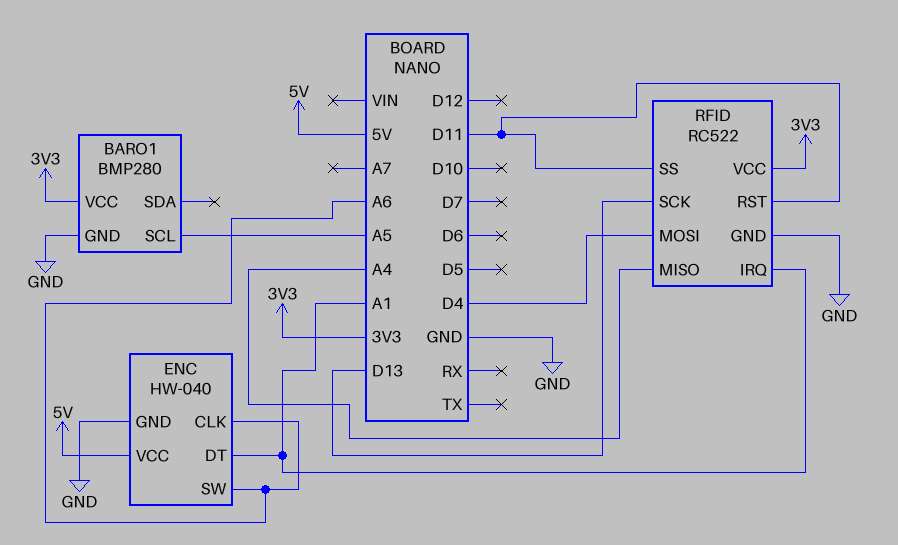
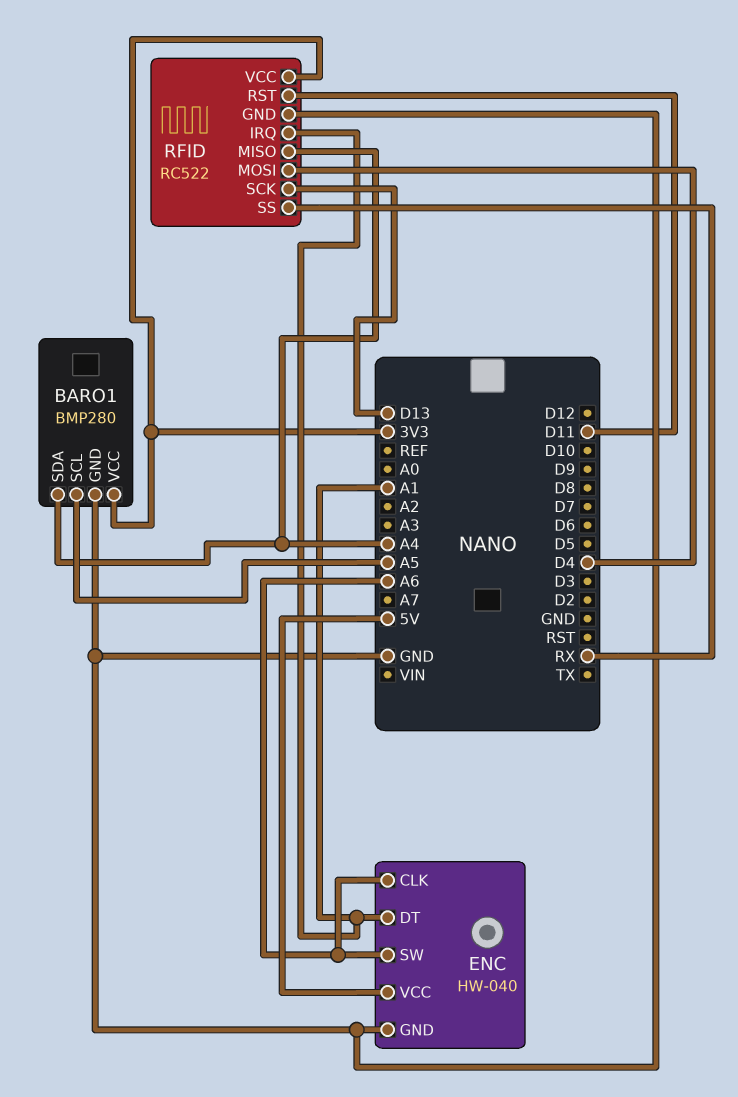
BARO1 pin SDA: none -> A4
RFID pin SS: D11 -> RX

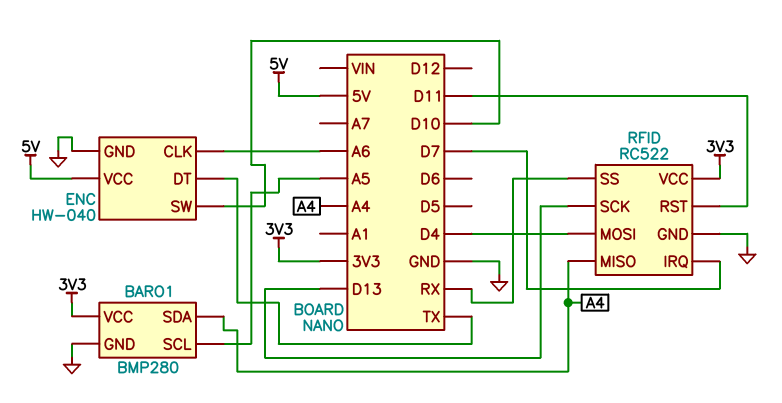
ENC pin DT: A1 -> TX
ENC pin SW: A6 -> D10
RFID pin IRQ: A1 -> D7

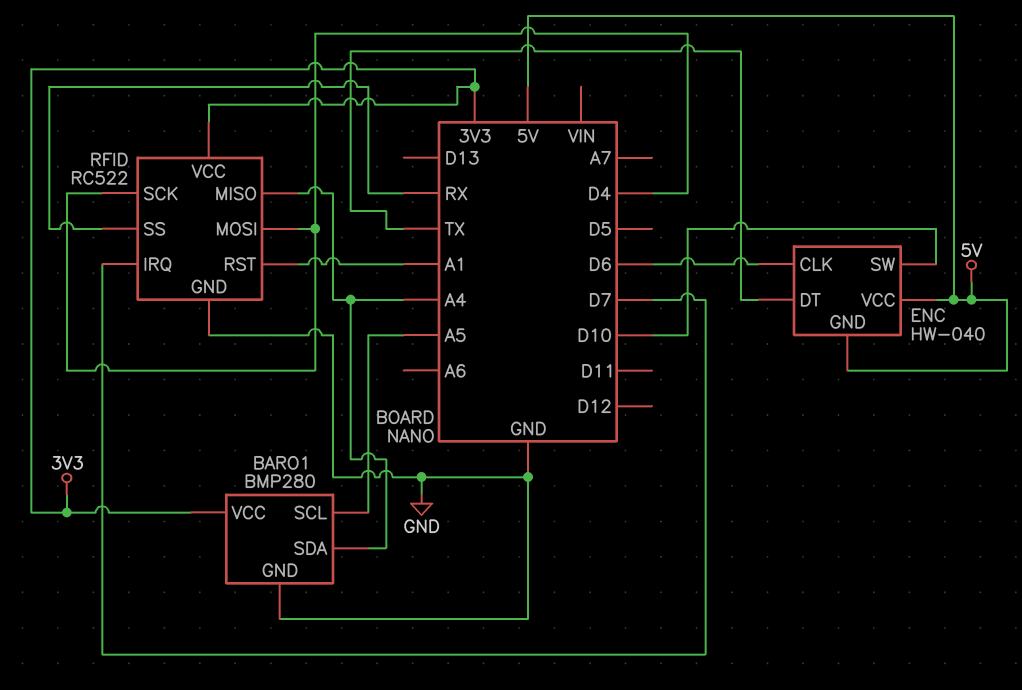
ENC pin CLK: A6 -> D6
ENC pin GND: GND -> 5V
RFID pin RST: D11 -> A1
RFID pin SCK: D13 -> D4

